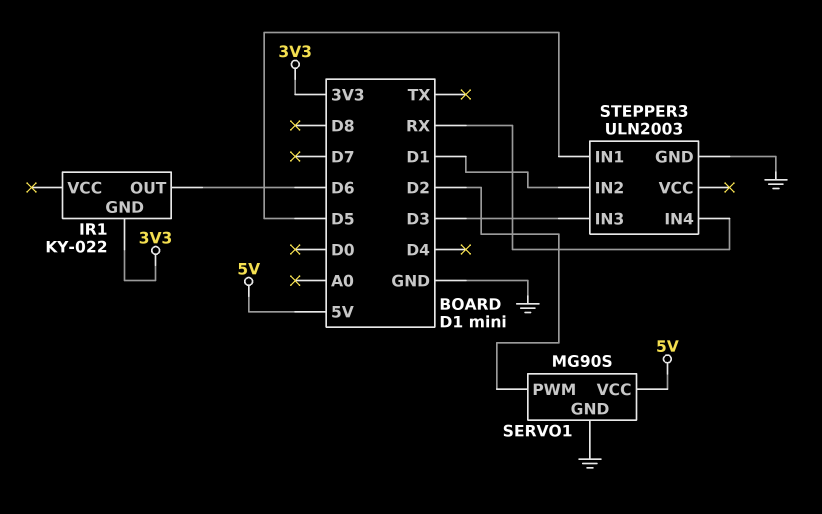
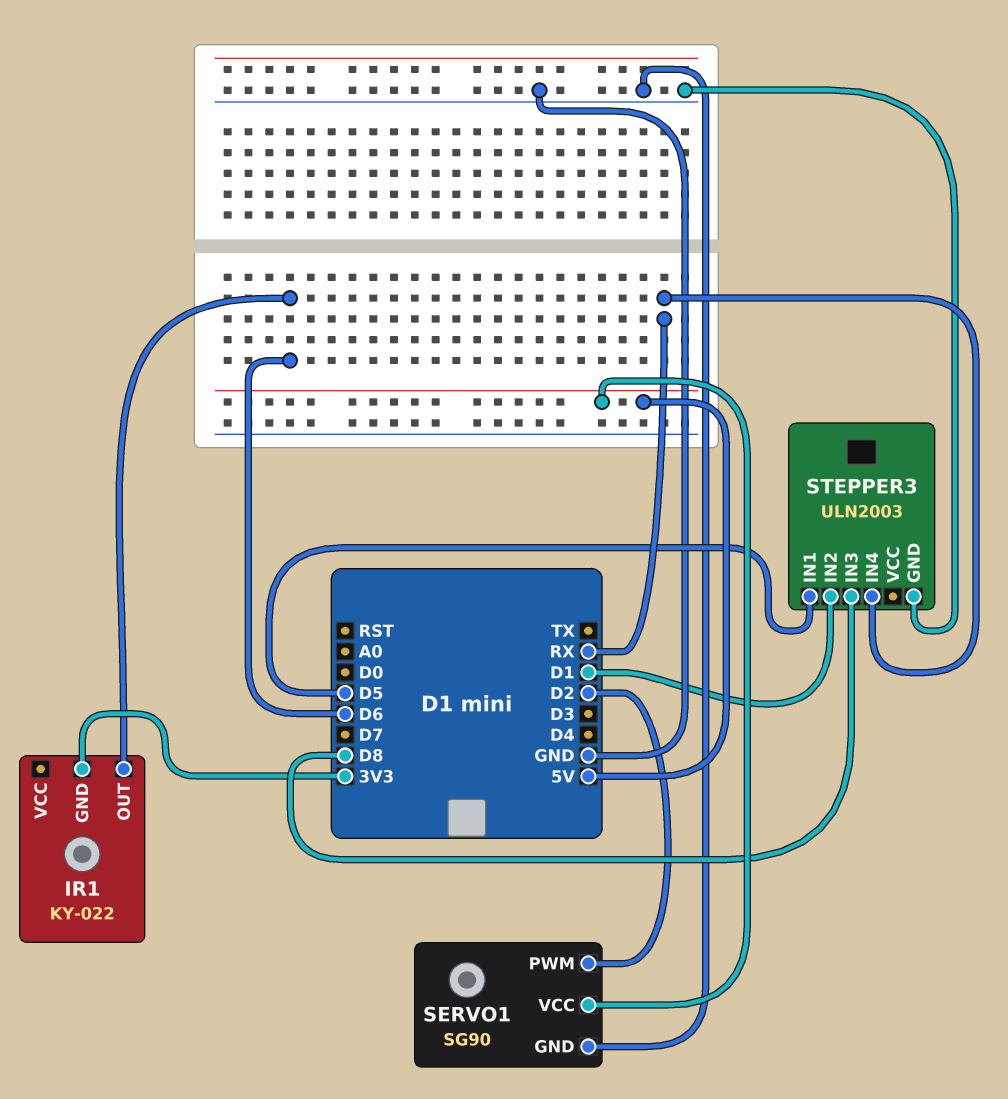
SERVO1: MG90S -> SG90
STEPPER3 pin IN3: D3 -> D8

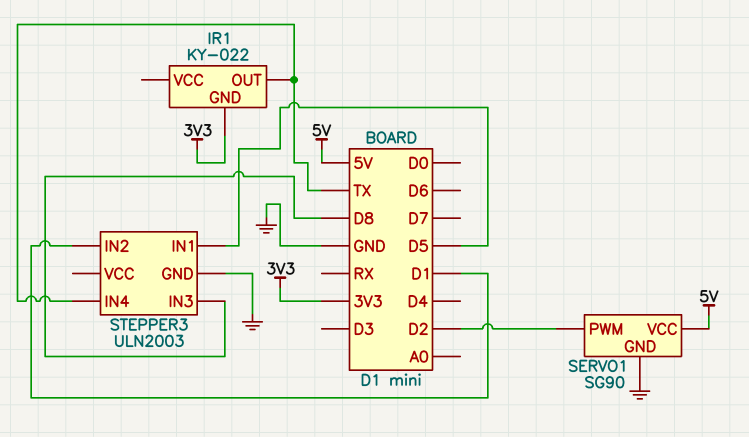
IR1 pin OUT: D6 -> TX
STEPPER3 pin IN4: RX -> TX

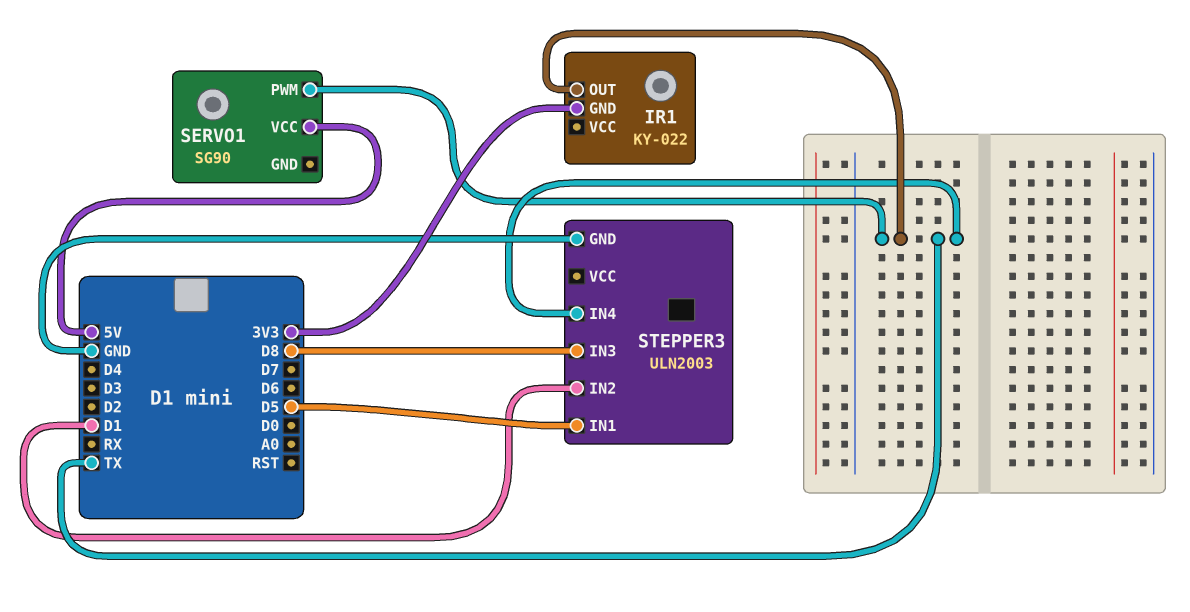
SERVO1 pin GND: GND -> none
SERVO1 pin PWM: D2 -> TX

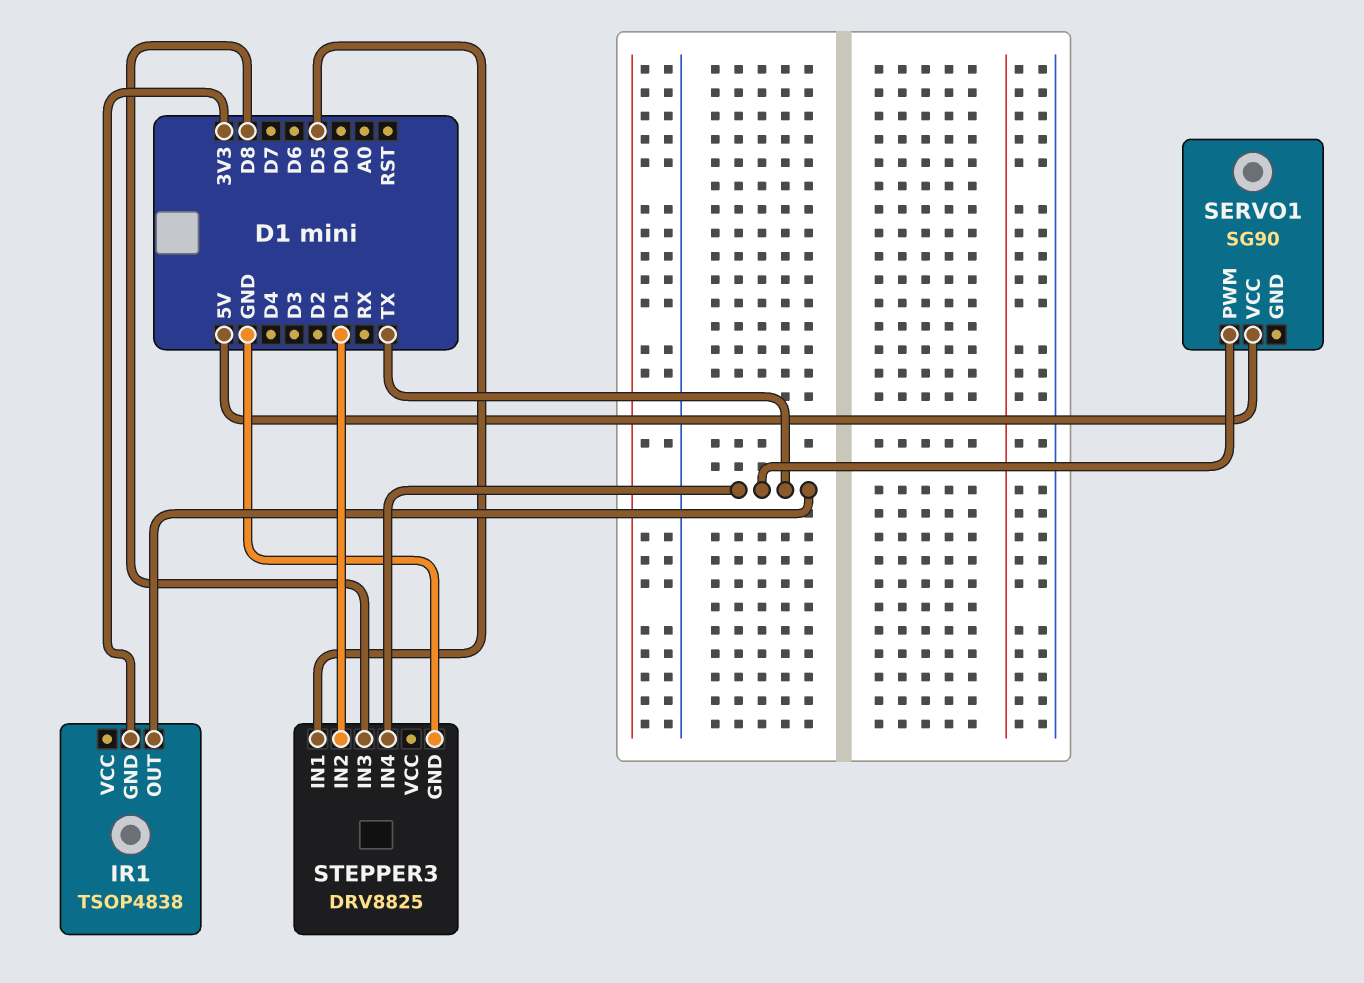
IR1: KY-022 -> TSOP4838
STEPPER3: ULN2003 -> DRV8825

